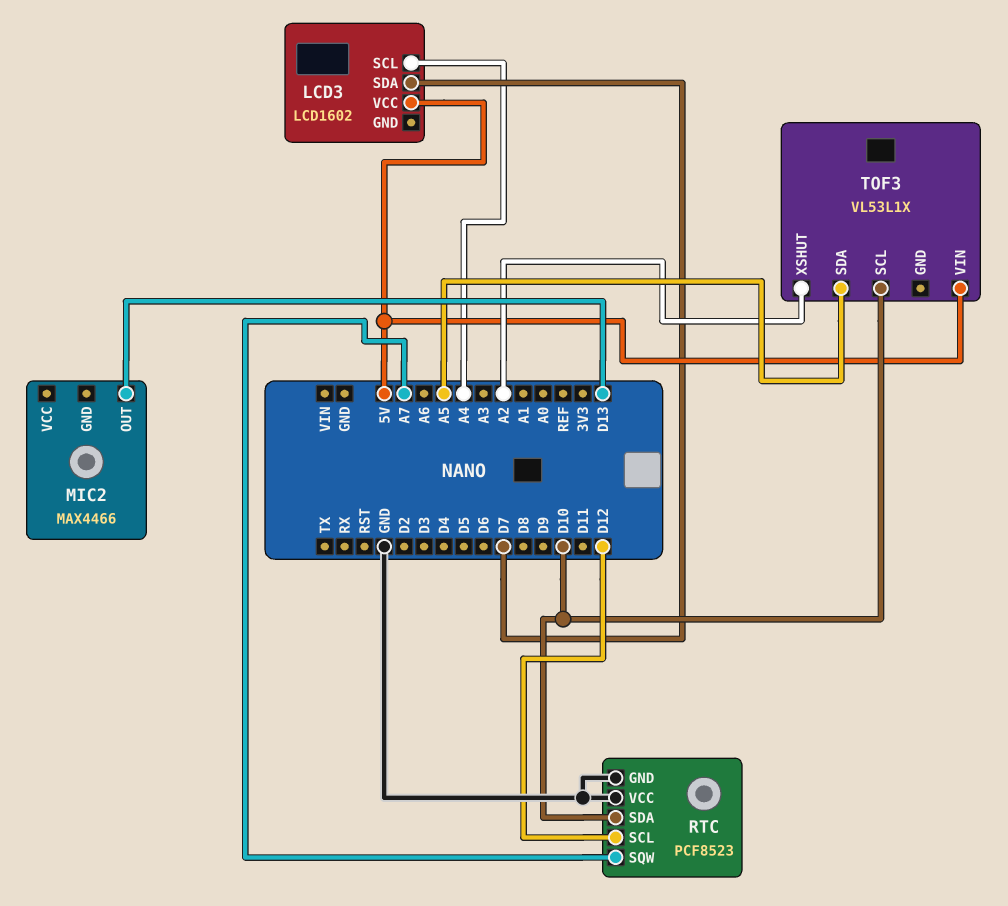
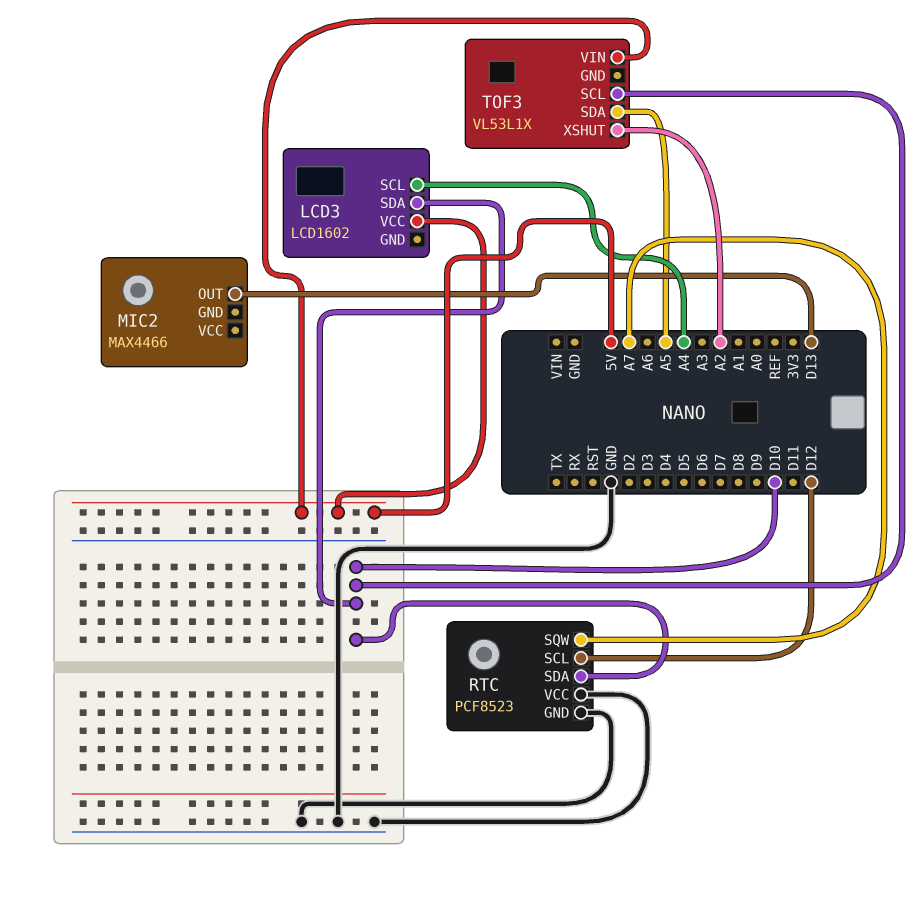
LCD3 pin SDA: D7 -> D10

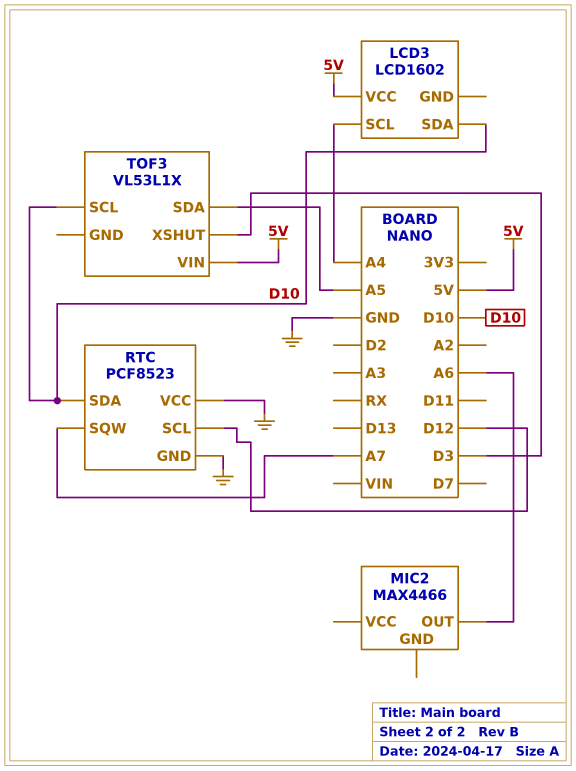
MIC2 pin OUT: D13 -> A6
TOF3 pin XSHUT: A2 -> D3

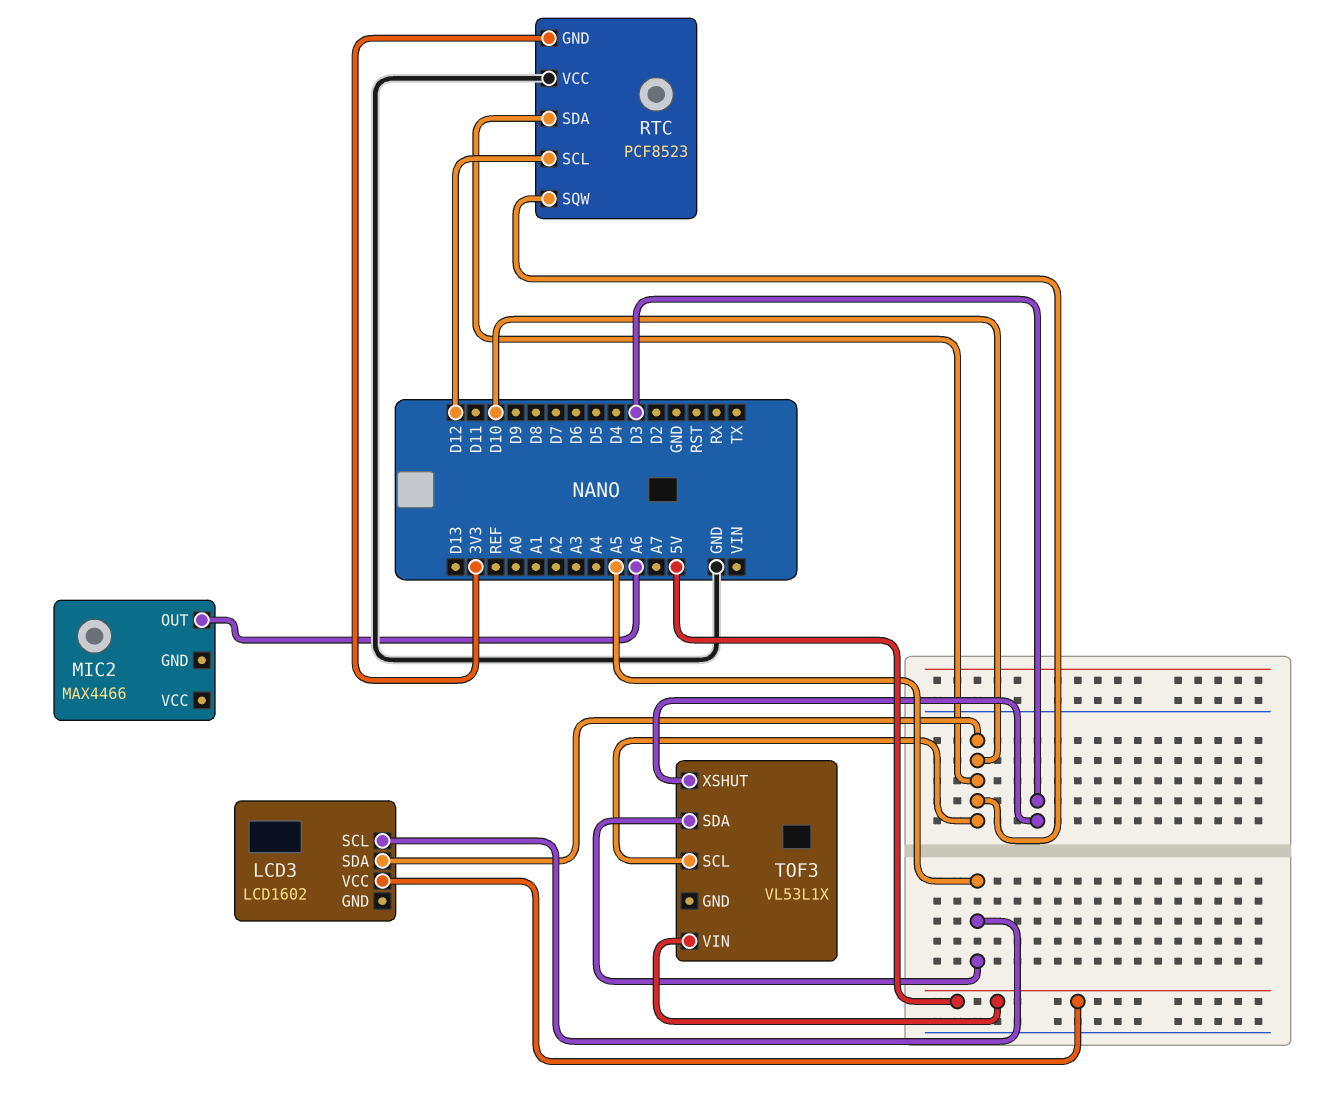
LCD3 pin SCL: A4 -> A5
RTC pin GND: GND -> 3V3
RTC pin SQW: A7 -> D10

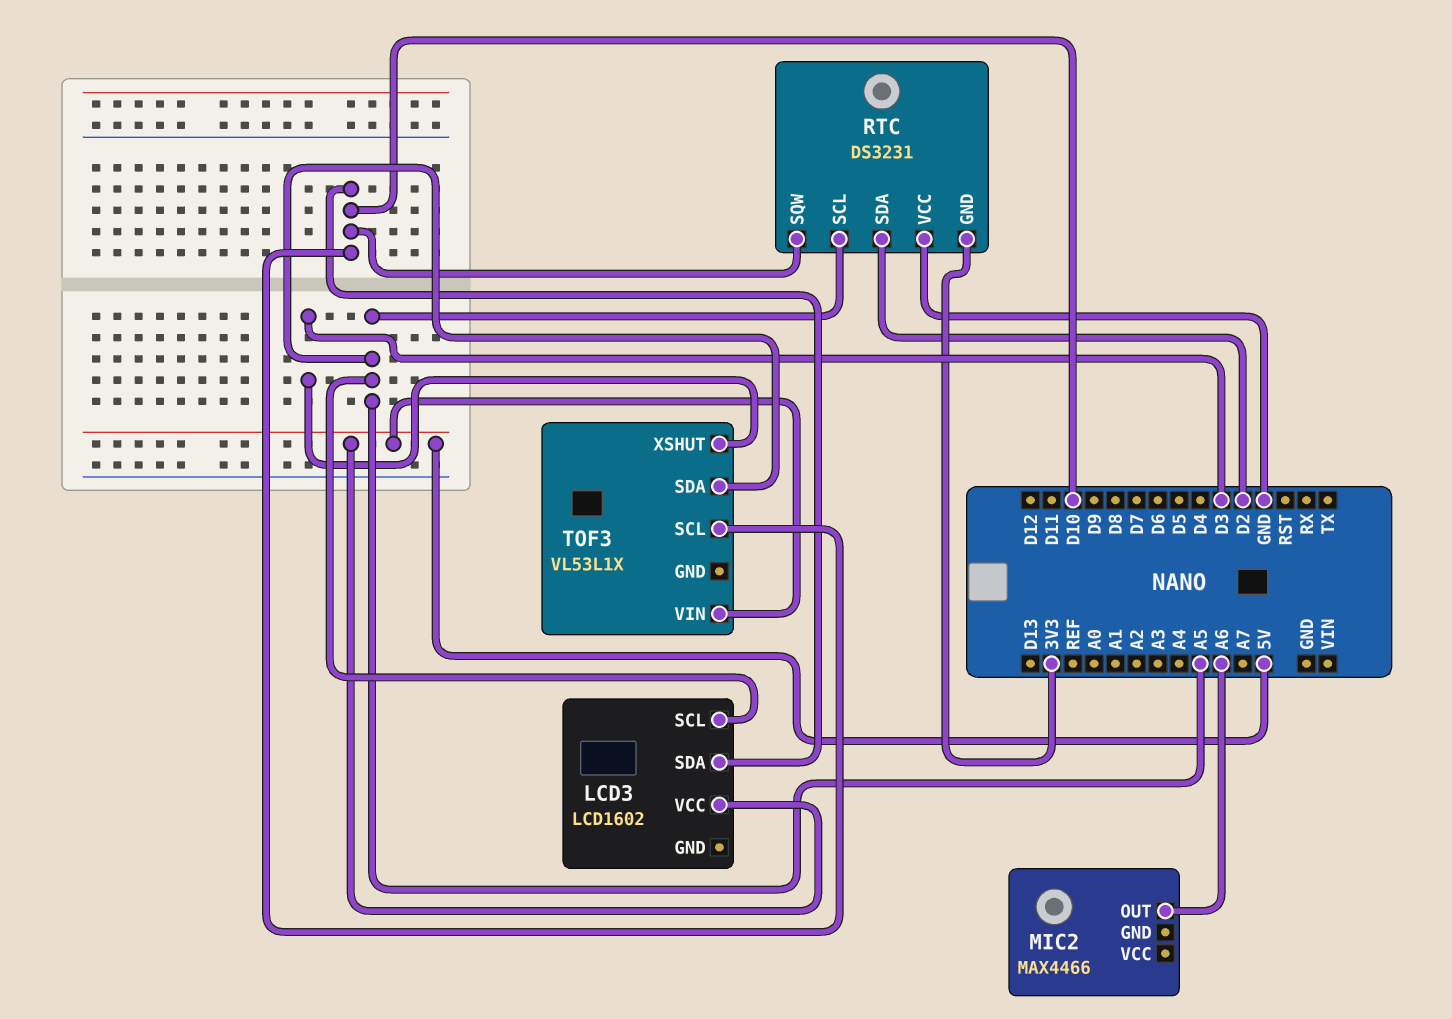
RTC: PCF8523 -> DS3231
RTC pin SCL: D12 -> A5
RTC pin SDA: D10 -> D2

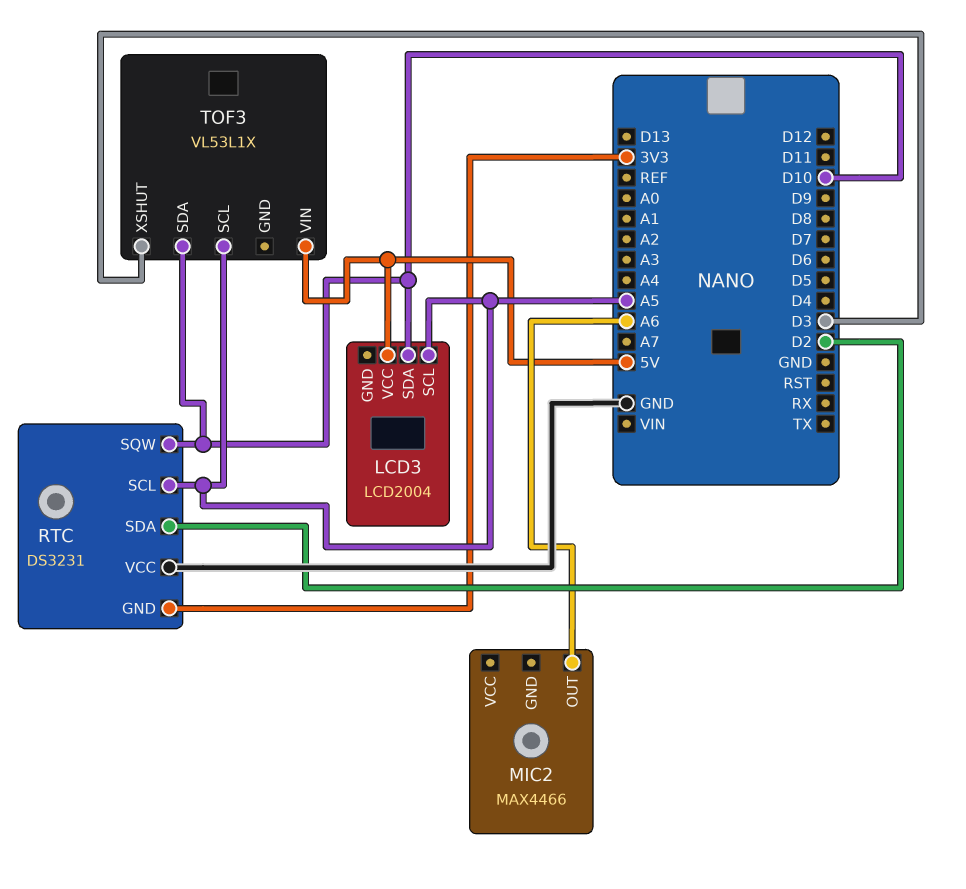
LCD3: LCD1602 -> LCD2004
TOF3 pin SCL: D10 -> A5
TOF3 pin SDA: A5 -> D10

